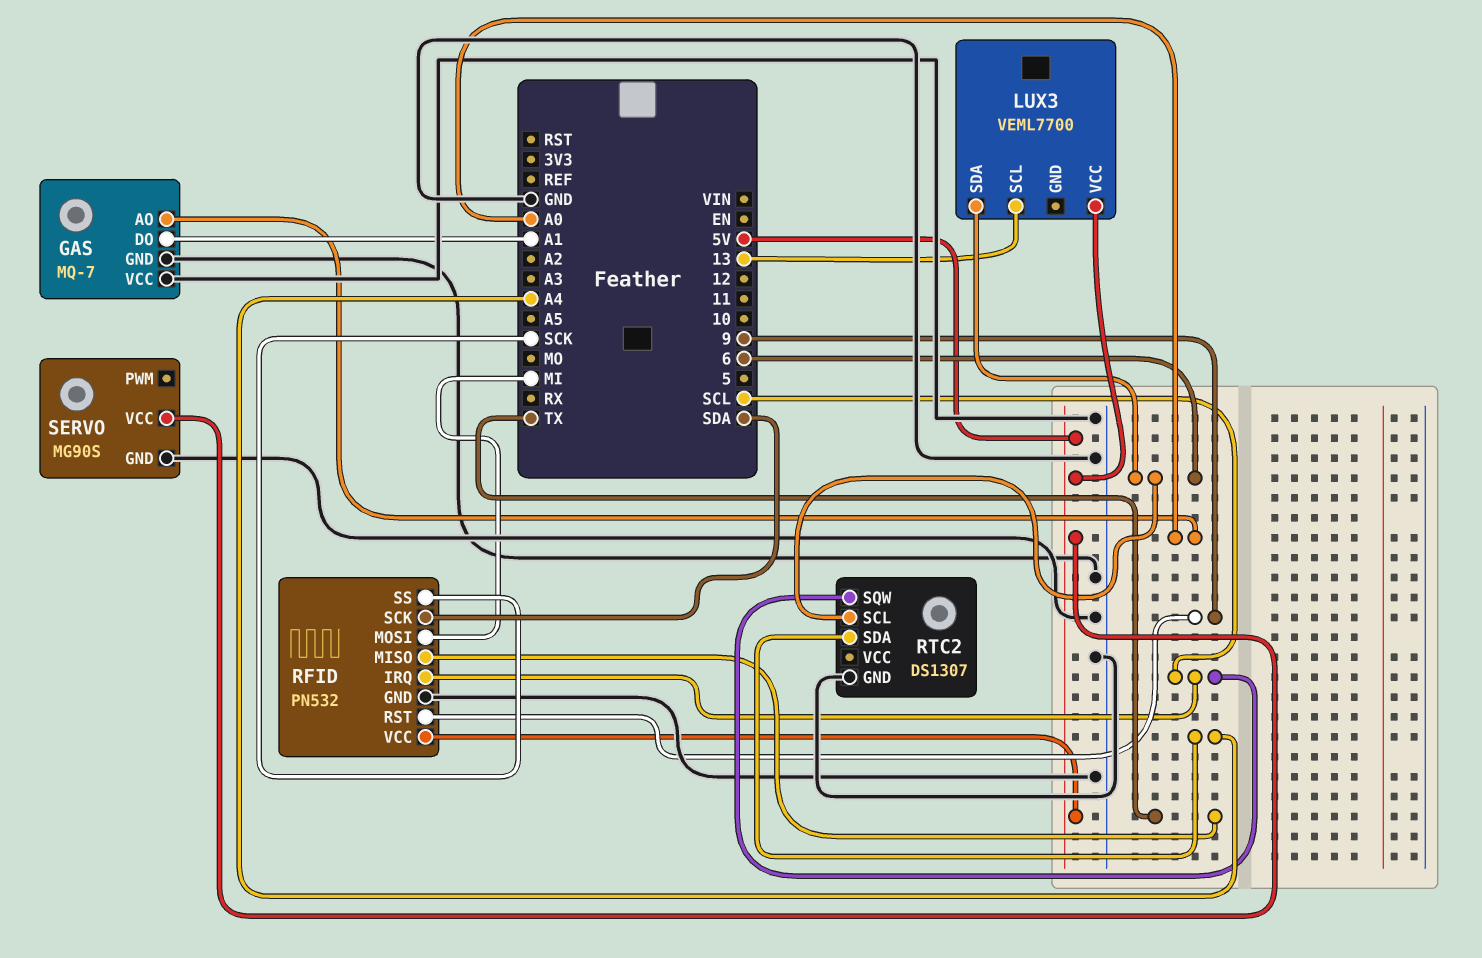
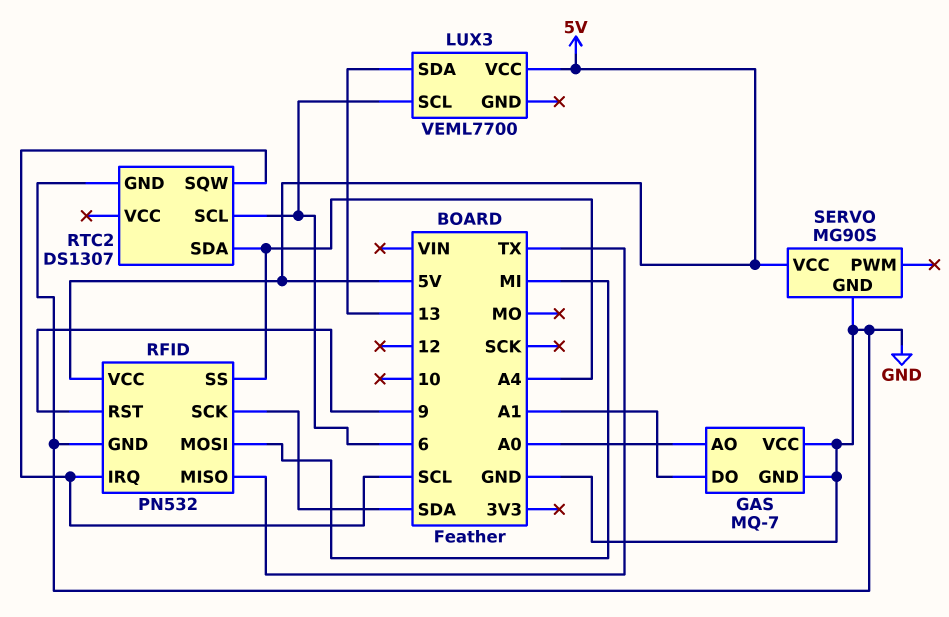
LUX3 pin SCL: 13 -> 6
LUX3 pin SDA: 6 -> 13
RFID pin SS: SCK -> A4

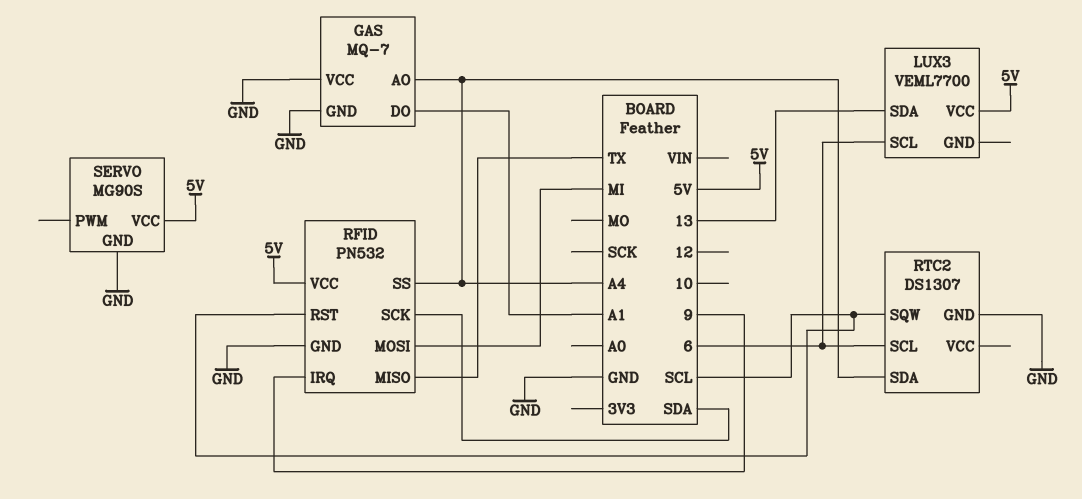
GAS pin AO: A0 -> A4
RFID pin IRQ: SCL -> 9
RFID pin RST: 9 -> SCL

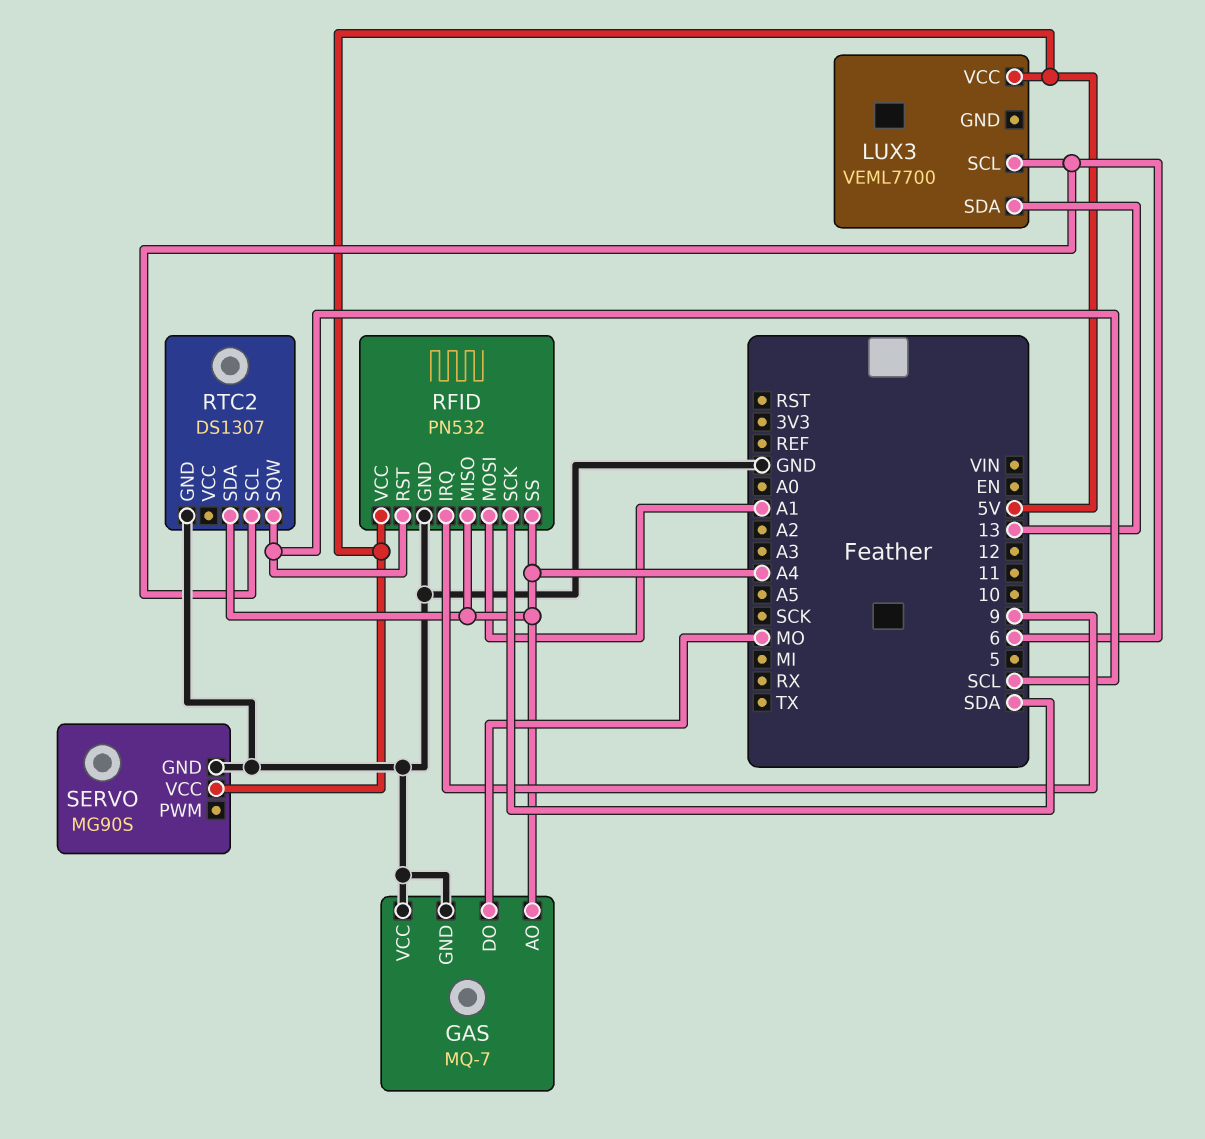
GAS pin DO: A1 -> MO
RFID pin MISO: TX -> A4
RFID pin MOSI: MI -> A1

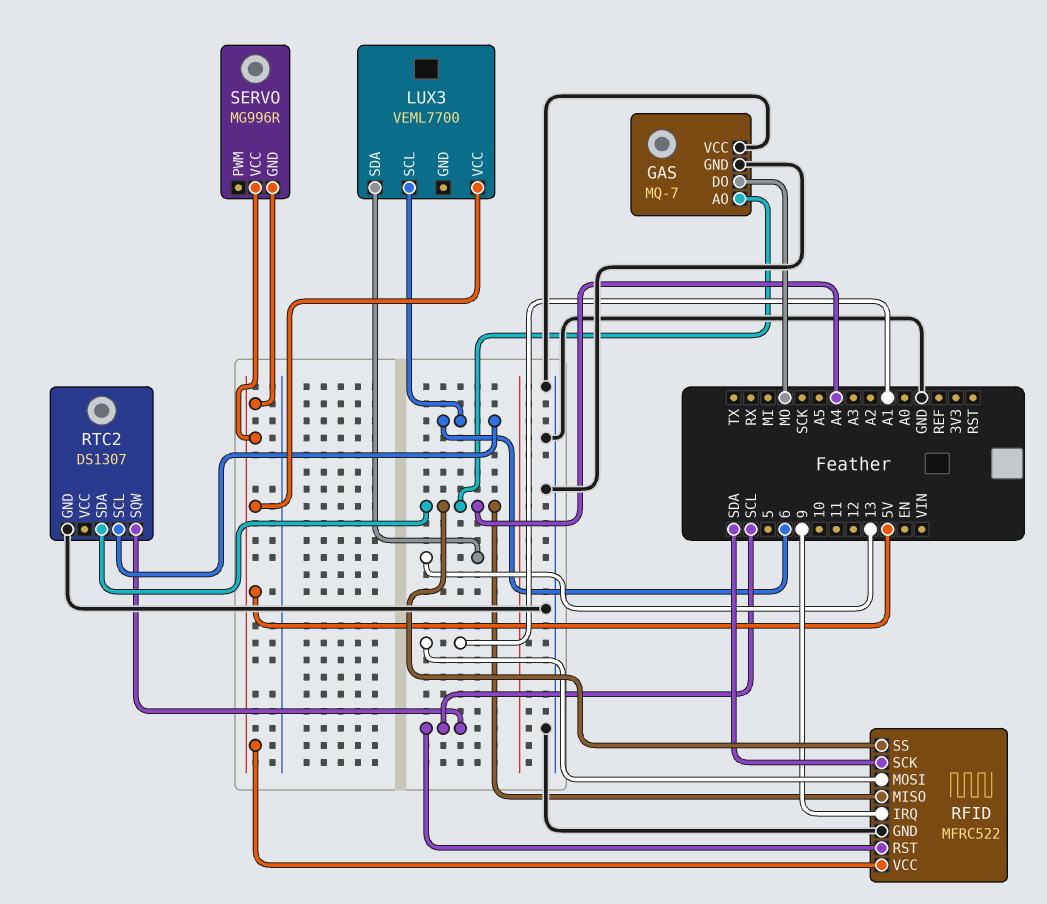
RFID: PN532 -> MFRC522
SERVO: MG90S -> MG996R
SERVO pin GND: GND -> 5V

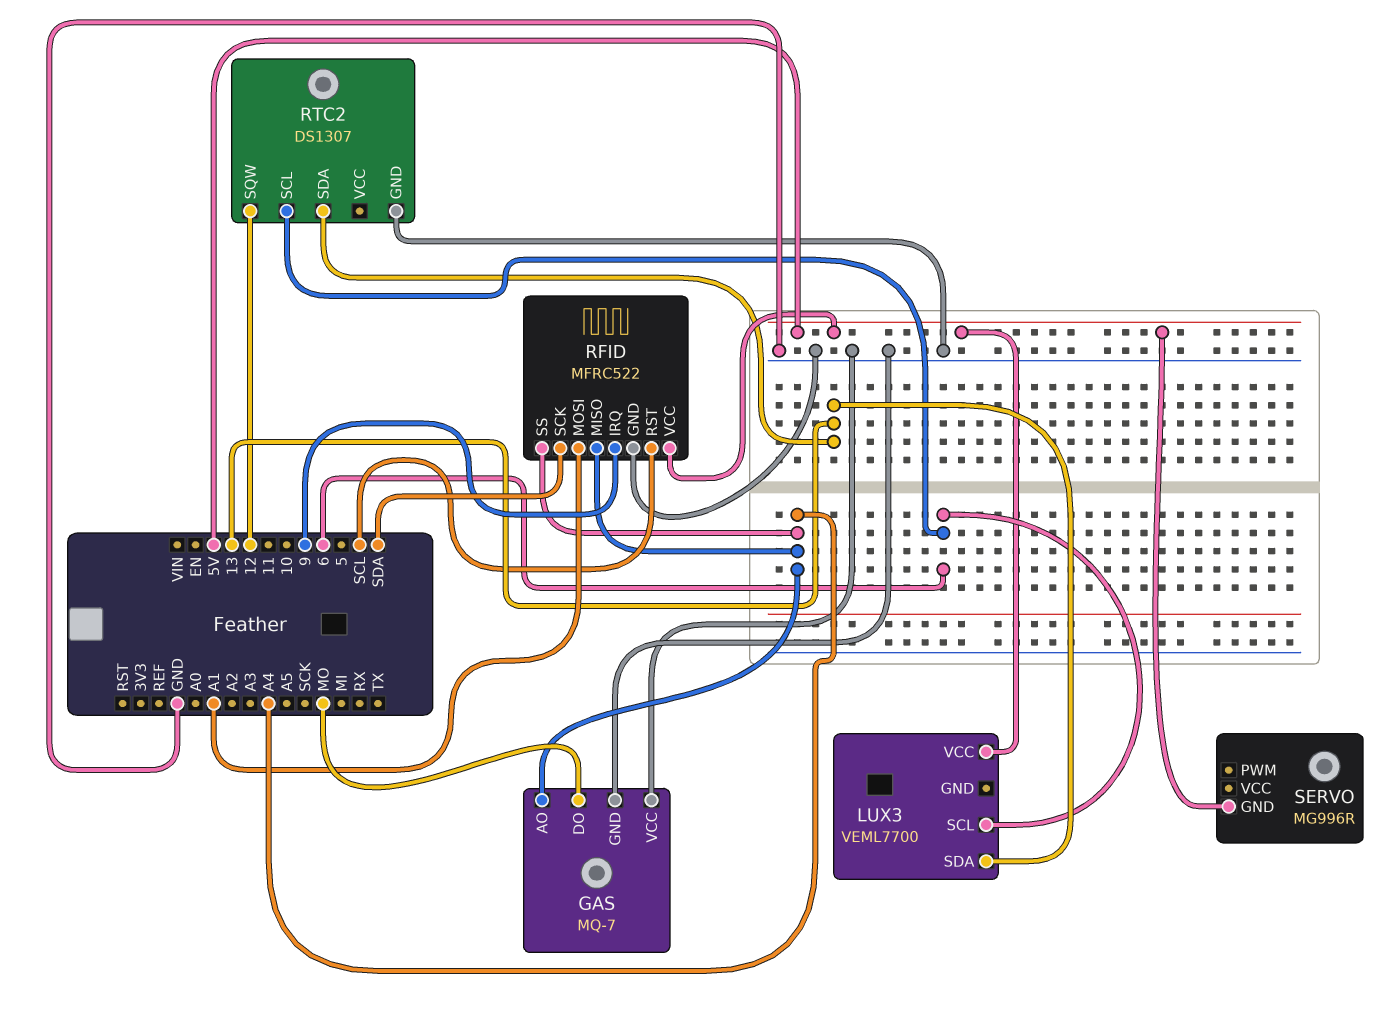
RTC2 pin SDA: A4 -> 13
RTC2 pin SQW: SCL -> 12
SERVO pin VCC: 5V -> none

